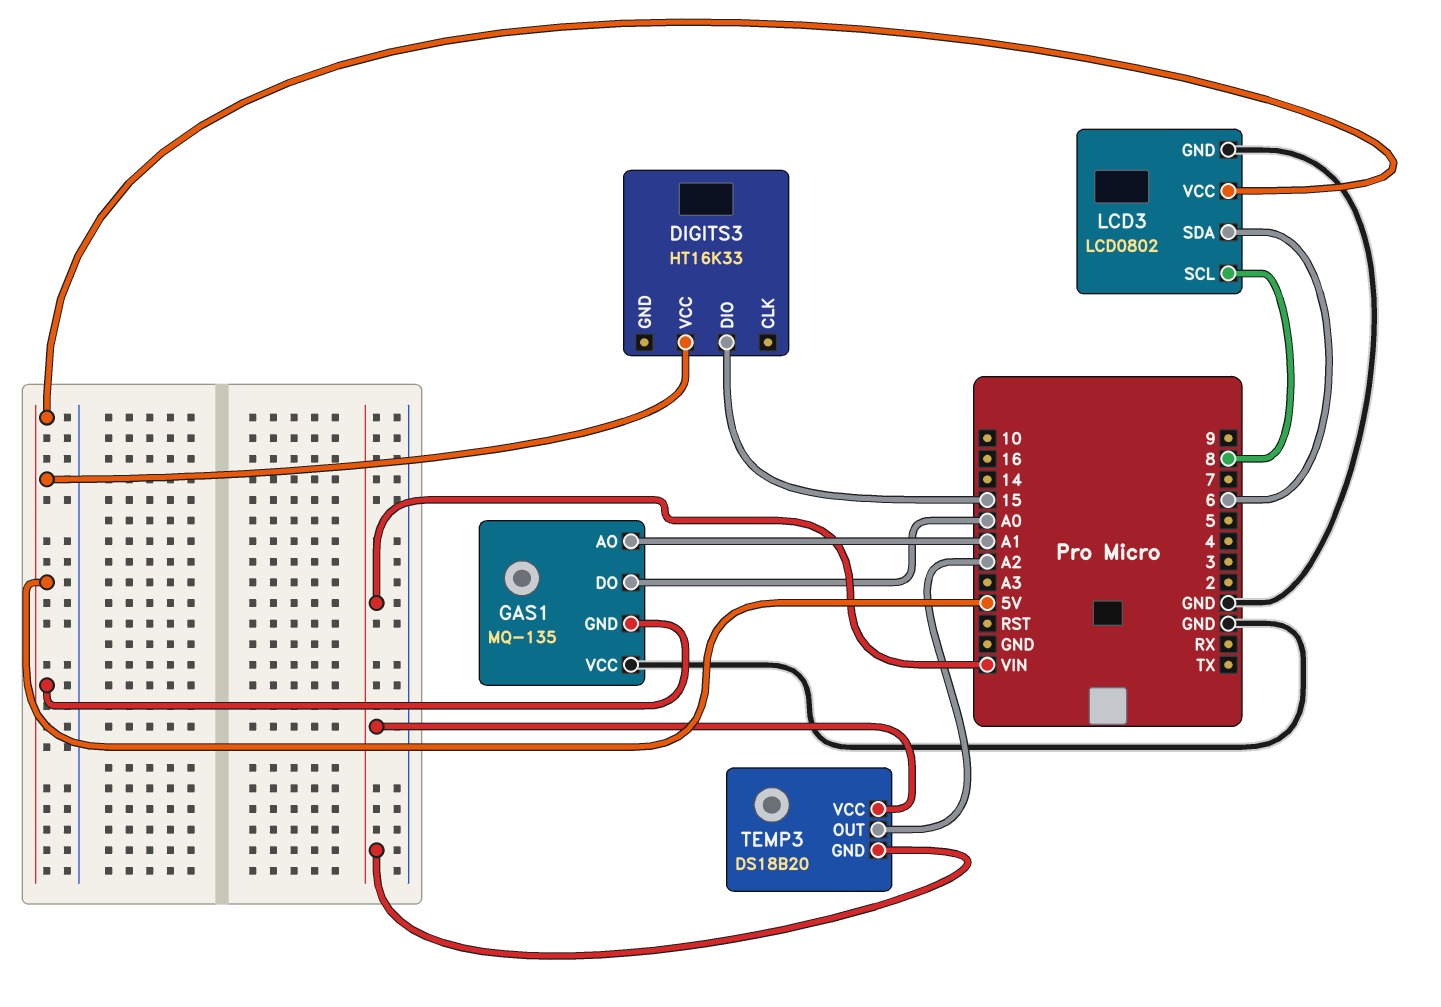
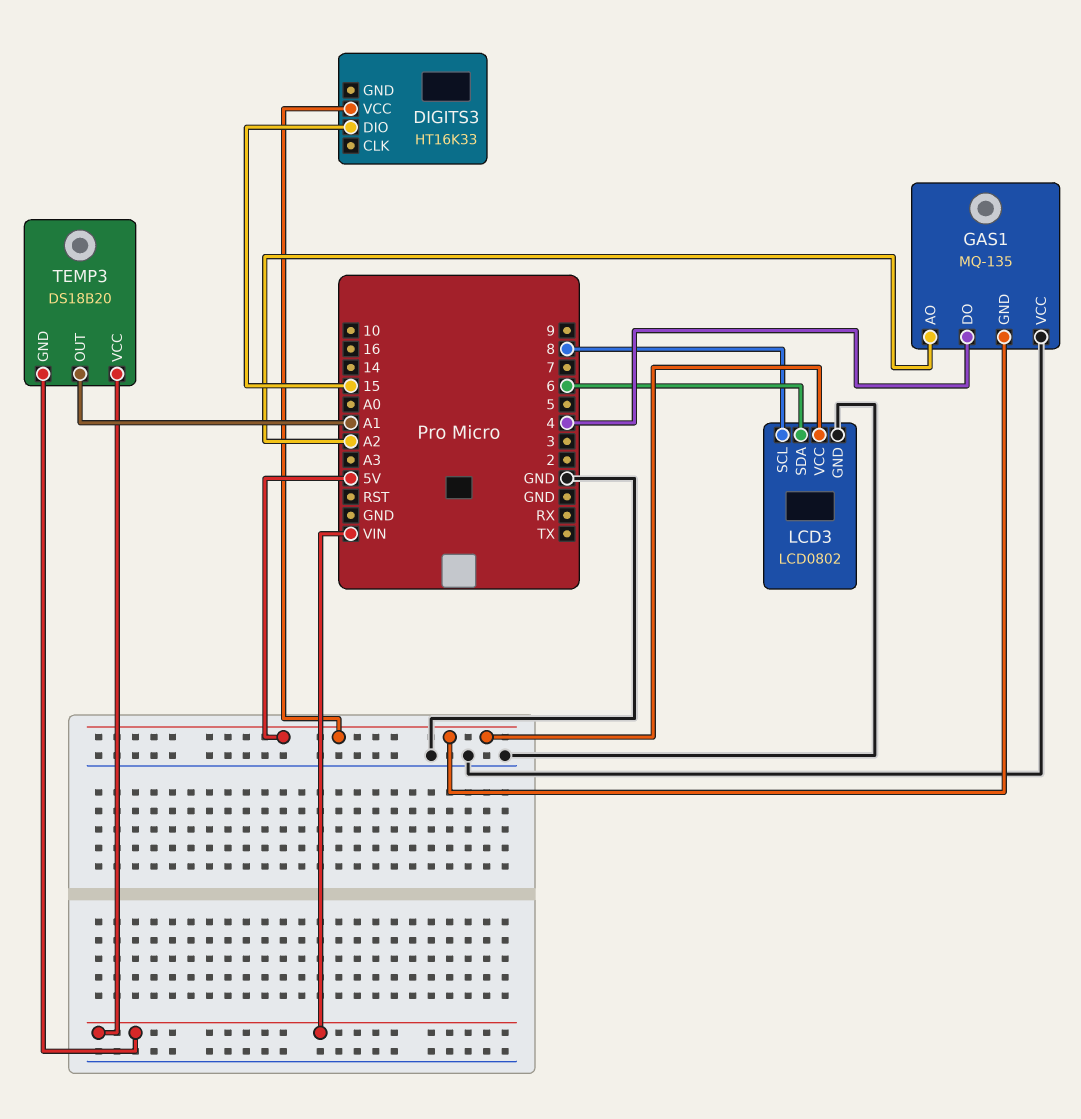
GAS1 pin AO: A1 -> A2
GAS1 pin DO: A0 -> 4
TEMP3 pin OUT: A2 -> A1

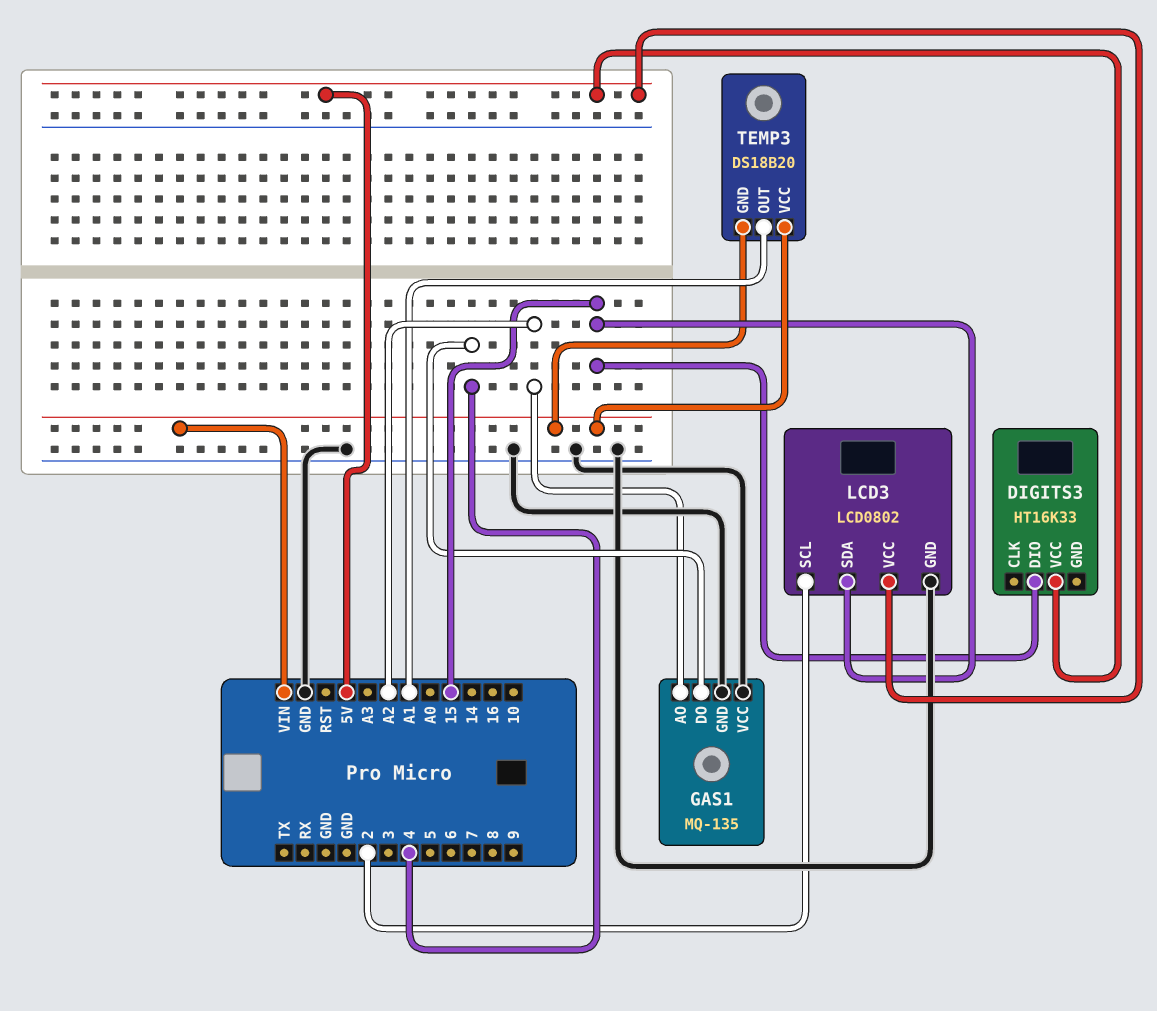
GAS1 pin GND: 5V -> GND
LCD3 pin SCL: 8 -> 2
LCD3 pin SDA: 6 -> 15

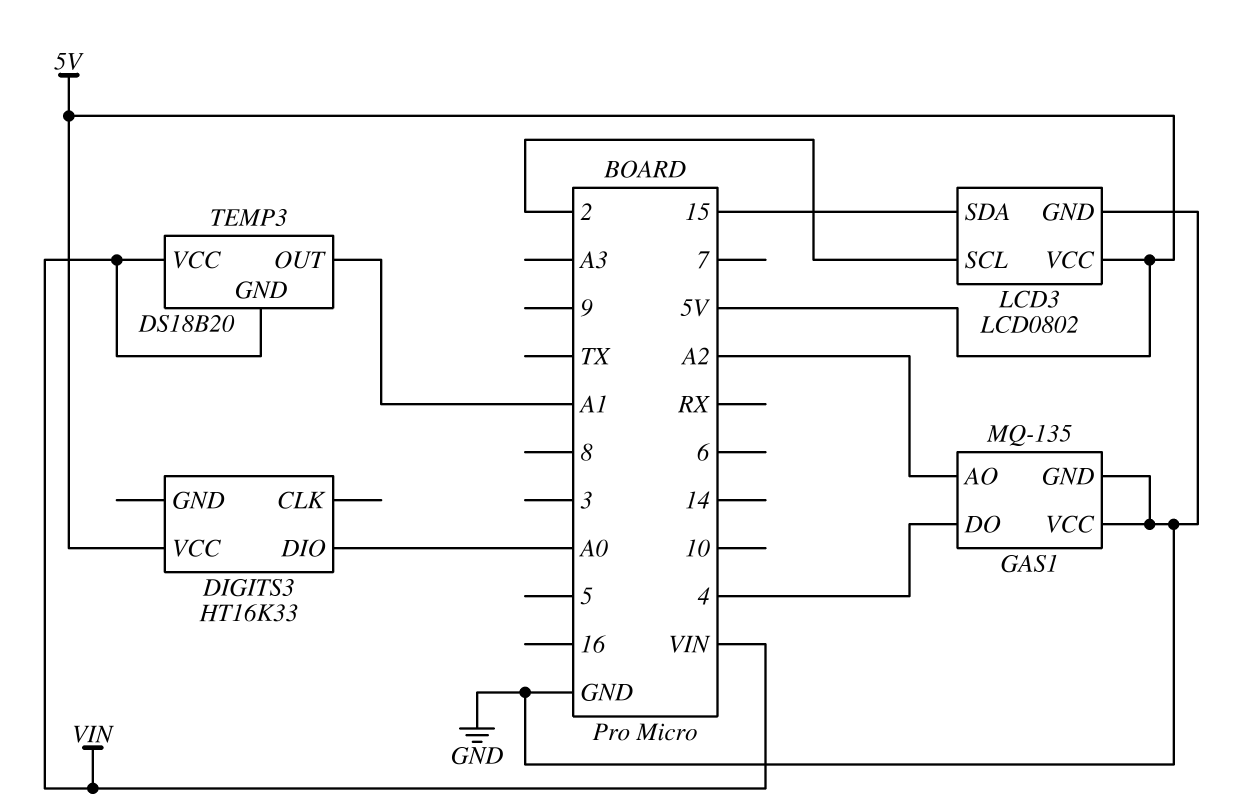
DIGITS3 pin DIO: 15 -> A0

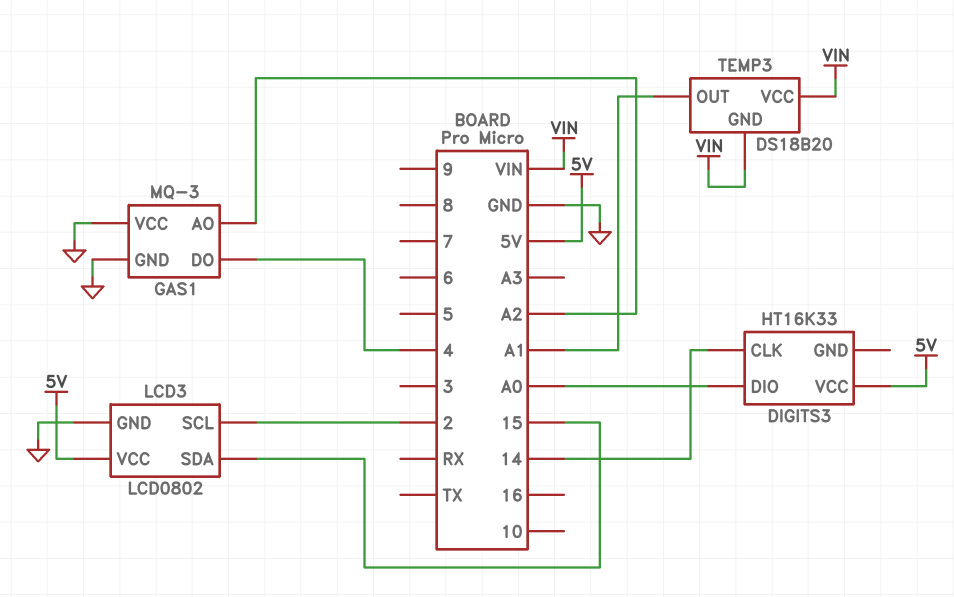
DIGITS3 pin CLK: none -> 14
GAS1: MQ-135 -> MQ-3

